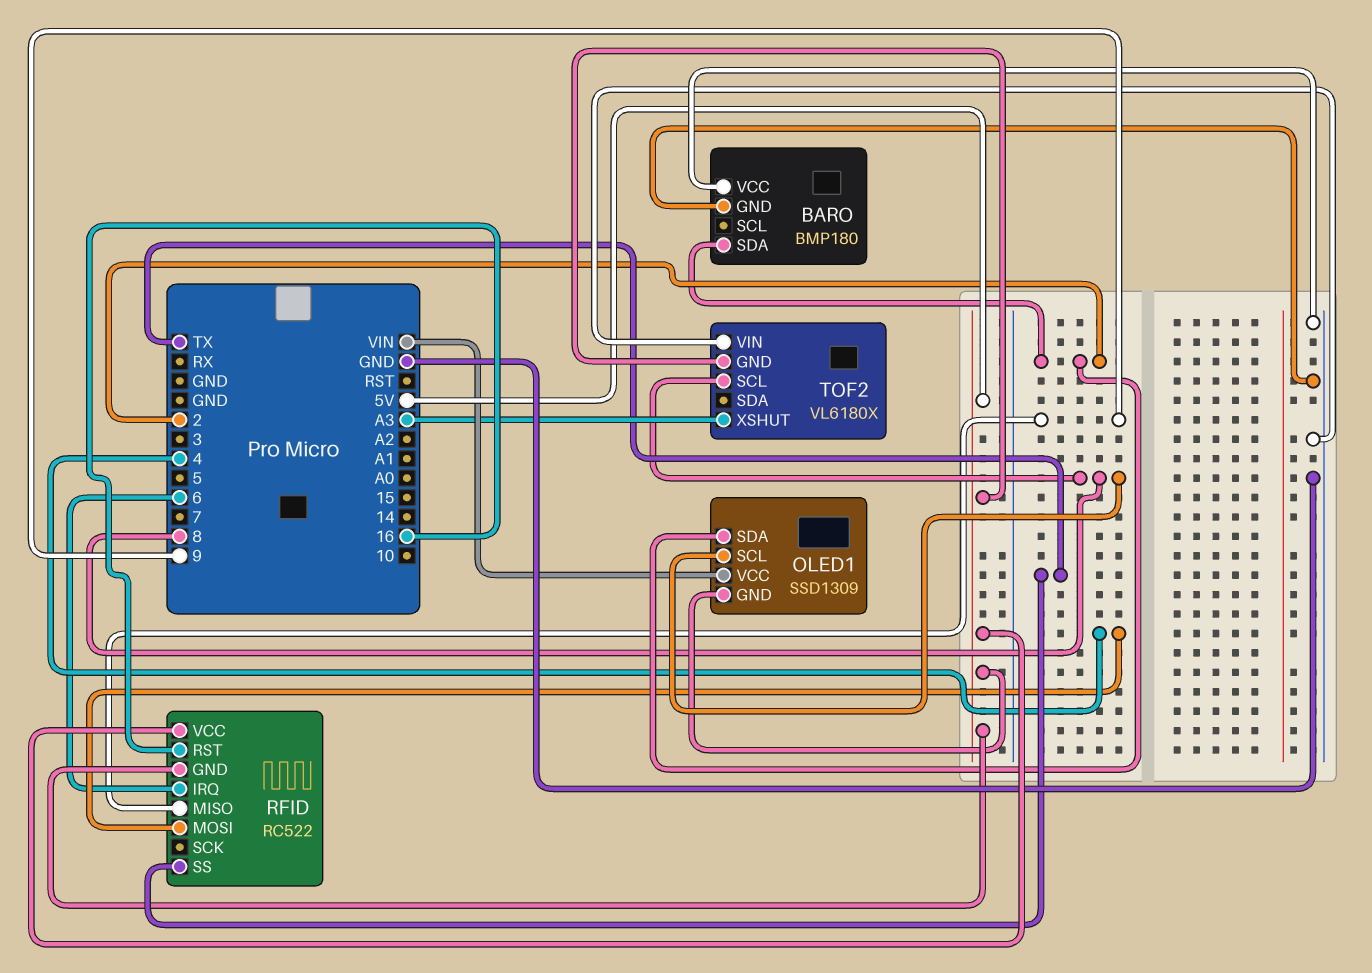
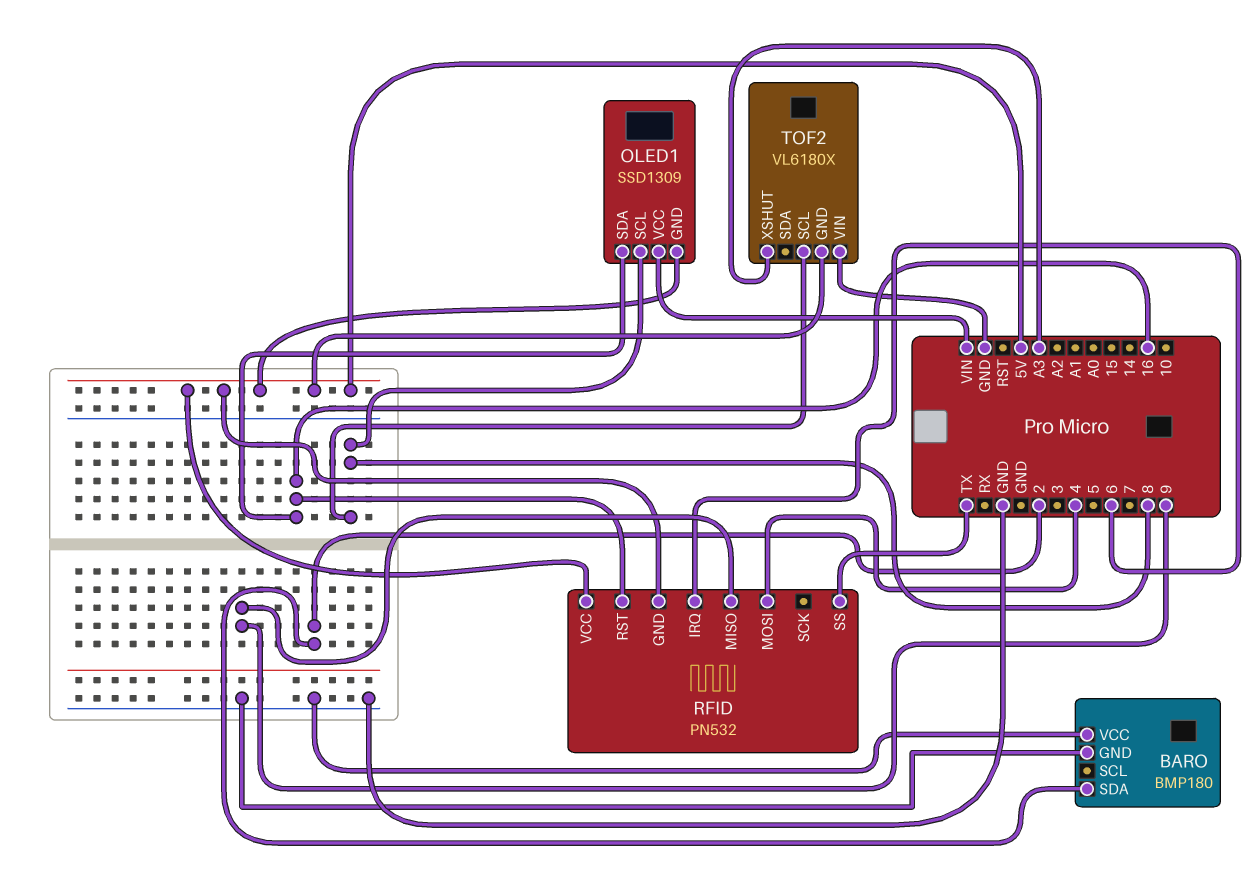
OLED1 pin SDA: 2 -> 16
RFID: RC522 -> PN532

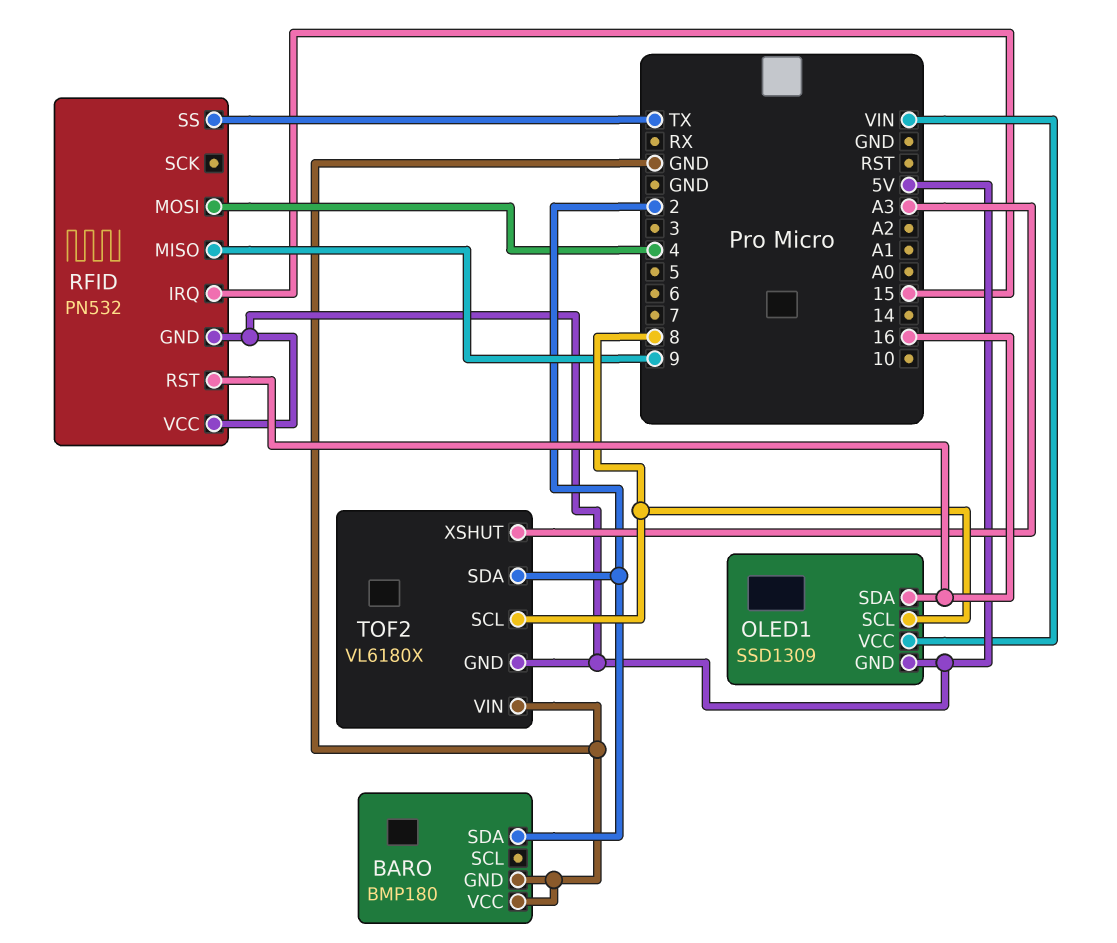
RFID pin IRQ: 6 -> 15
TOF2 pin SDA: none -> 2

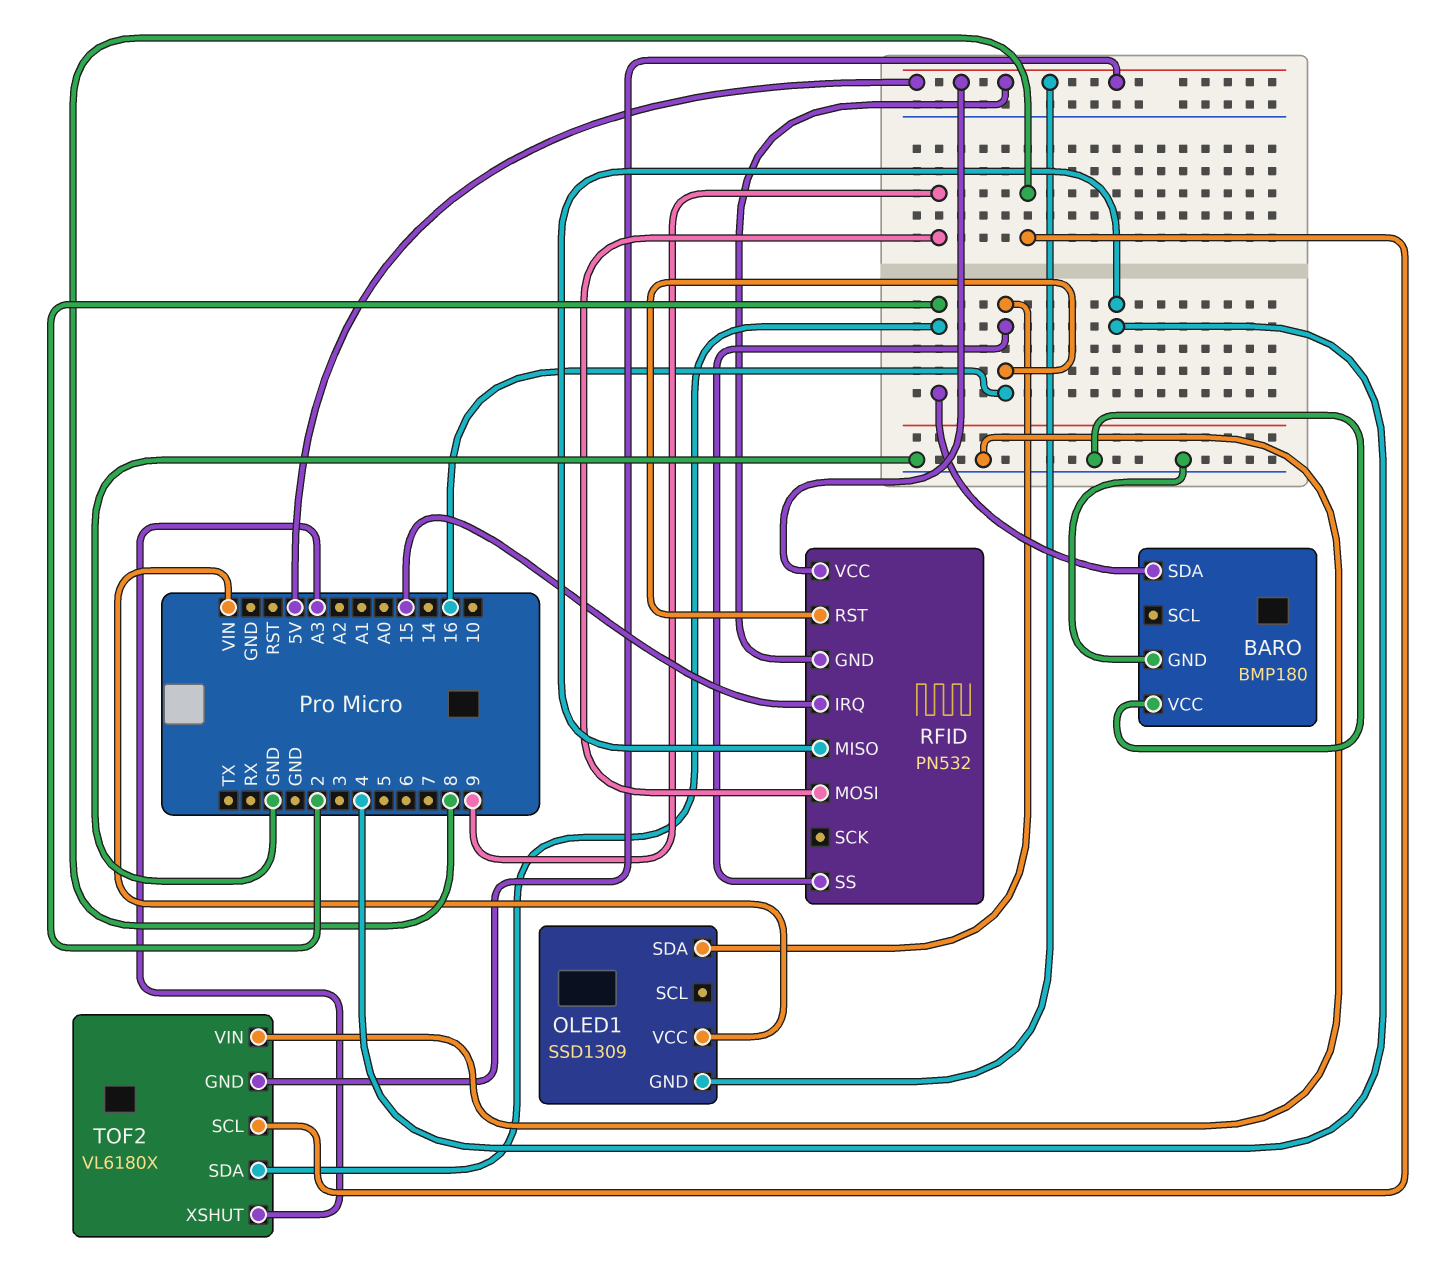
OLED1 pin SCL: 8 -> none
RFID pin MISO: 9 -> 4
RFID pin MOSI: 4 -> 9
RFID pin SS: TX -> 16

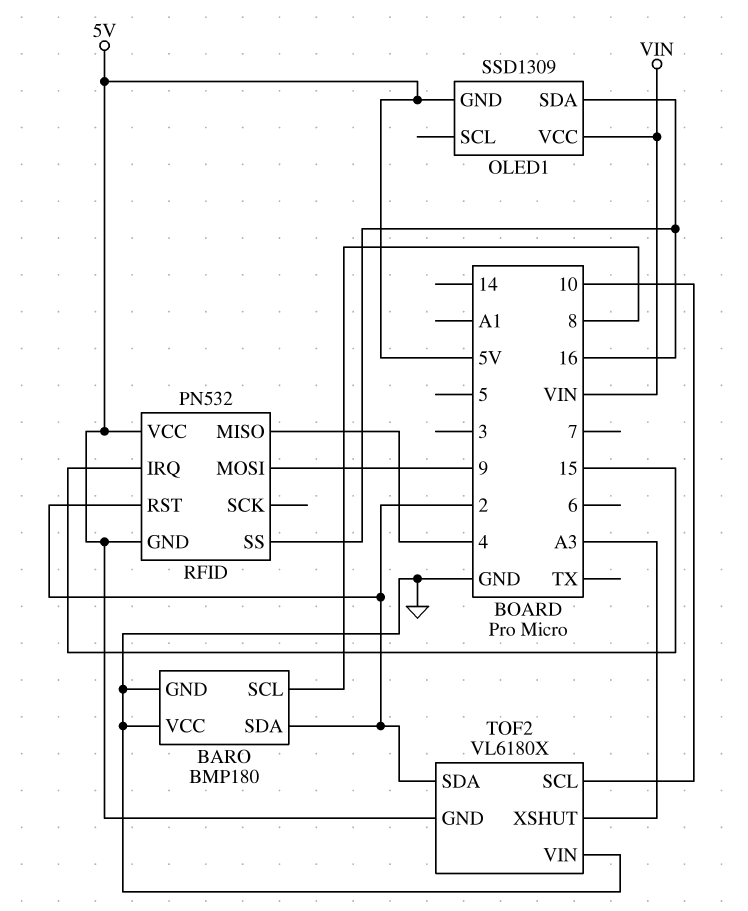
BARO pin SCL: none -> 8
RFID pin RST: 16 -> 2
TOF2 pin SCL: 8 -> 10

